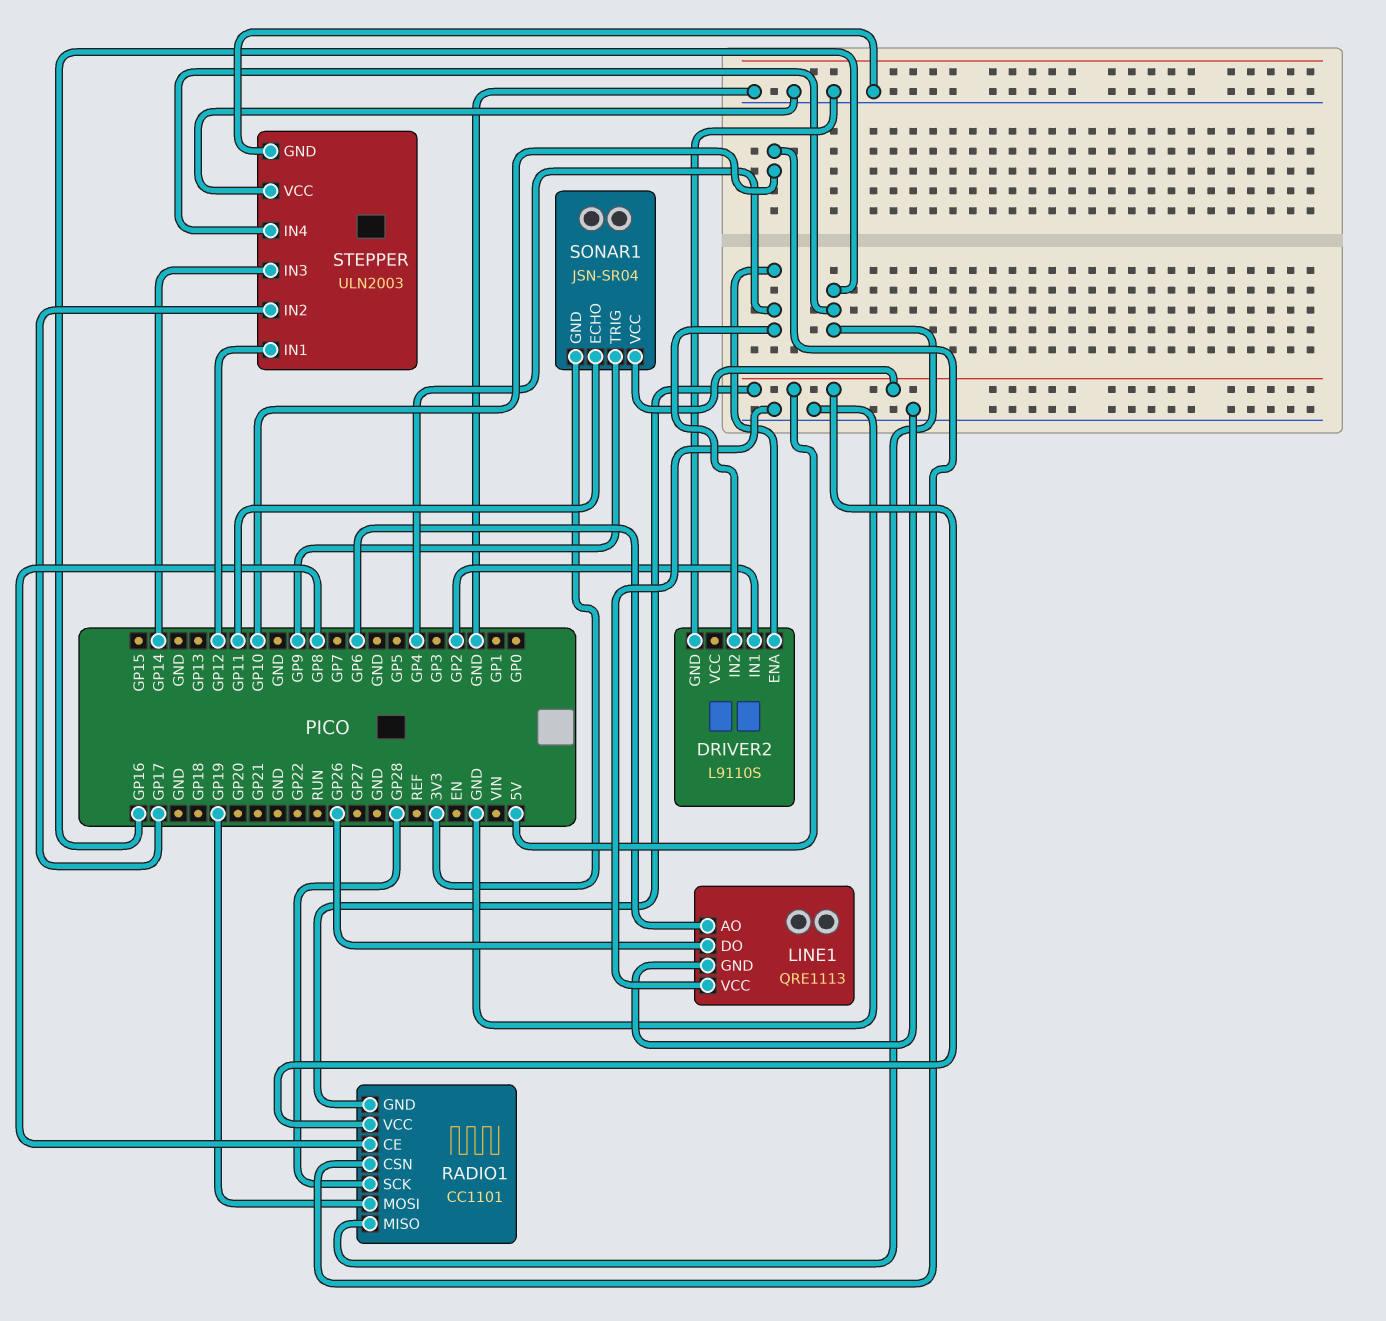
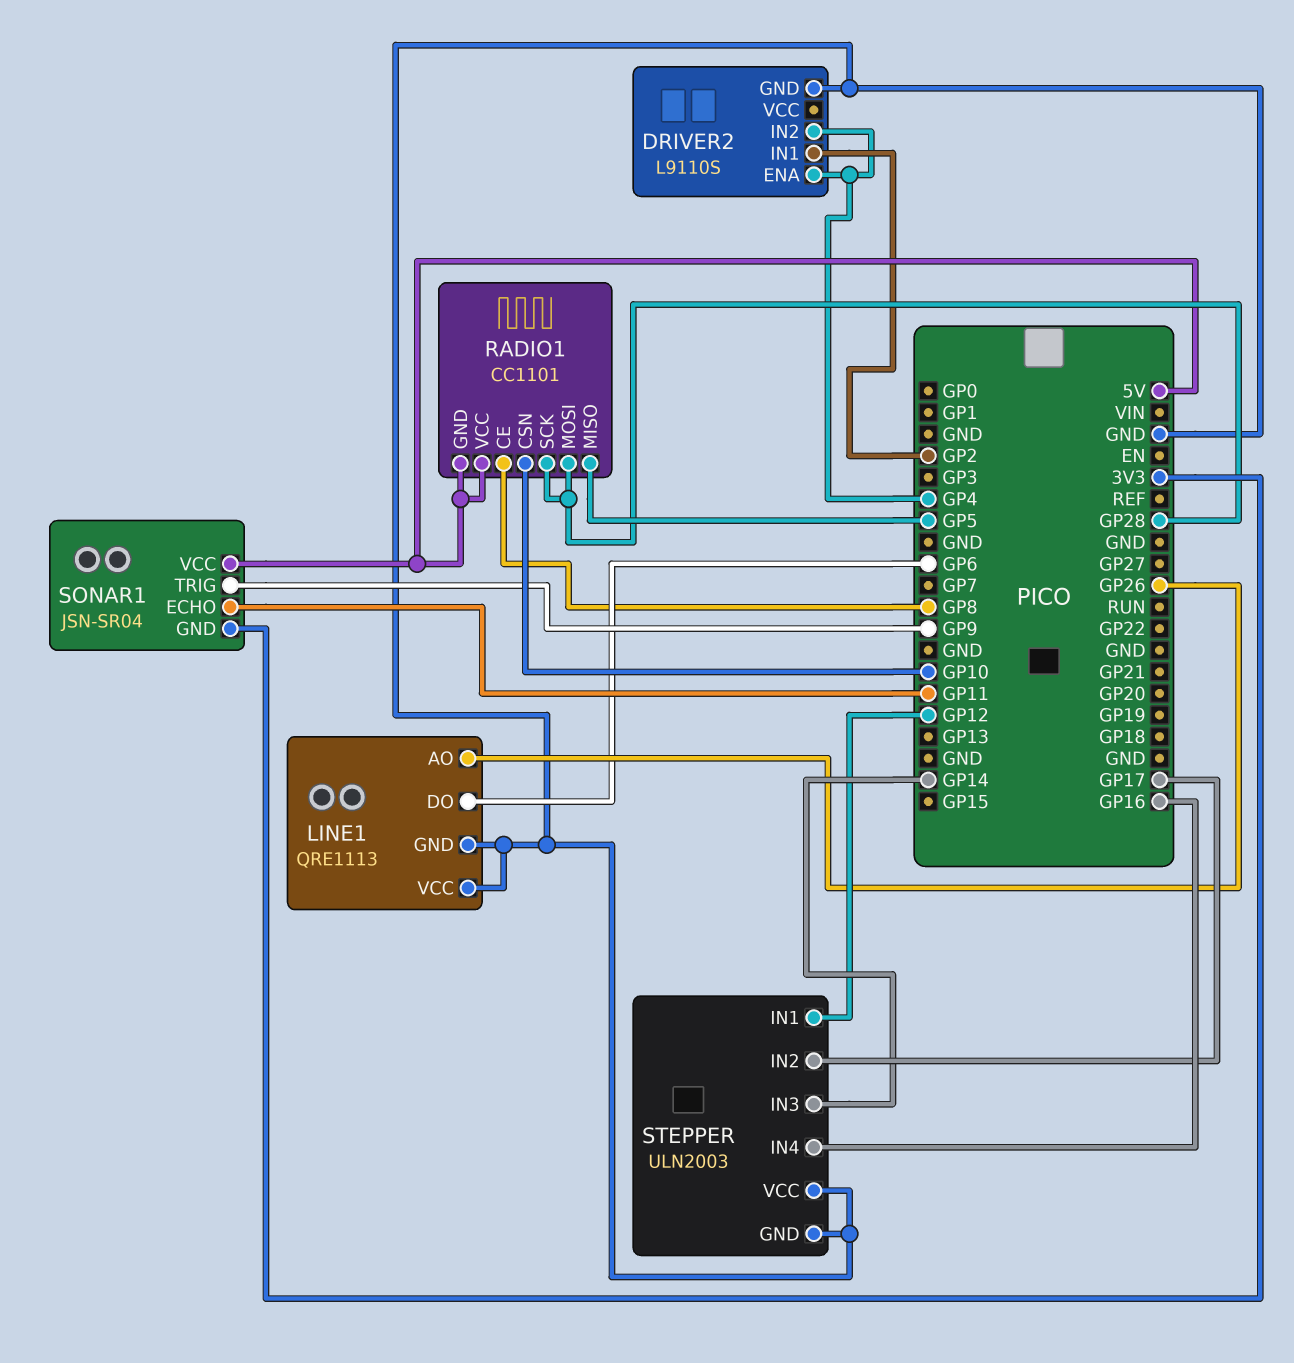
LINE1 pin AO: GP6 -> GP26
LINE1 pin DO: GP26 -> GP6
RADIO1 pin MISO: GP16 -> GP5
RADIO1 pin MOSI: GP19 -> GP28

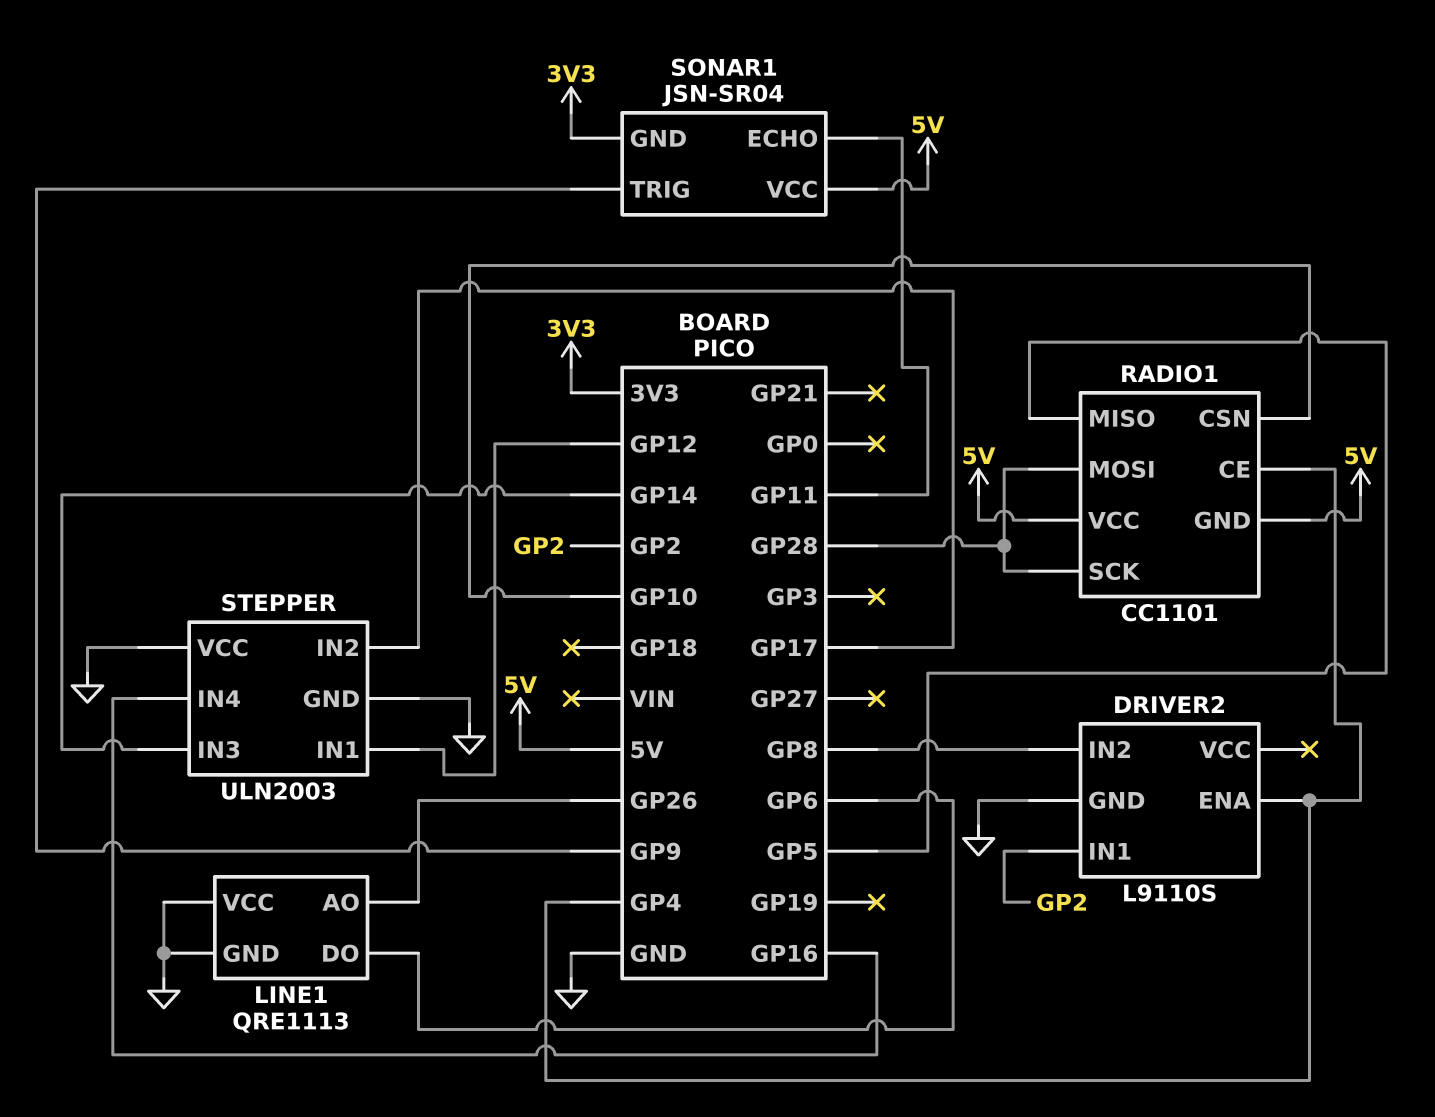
DRIVER2 pin IN2: GP4 -> GP8
RADIO1 pin CE: GP8 -> GP4

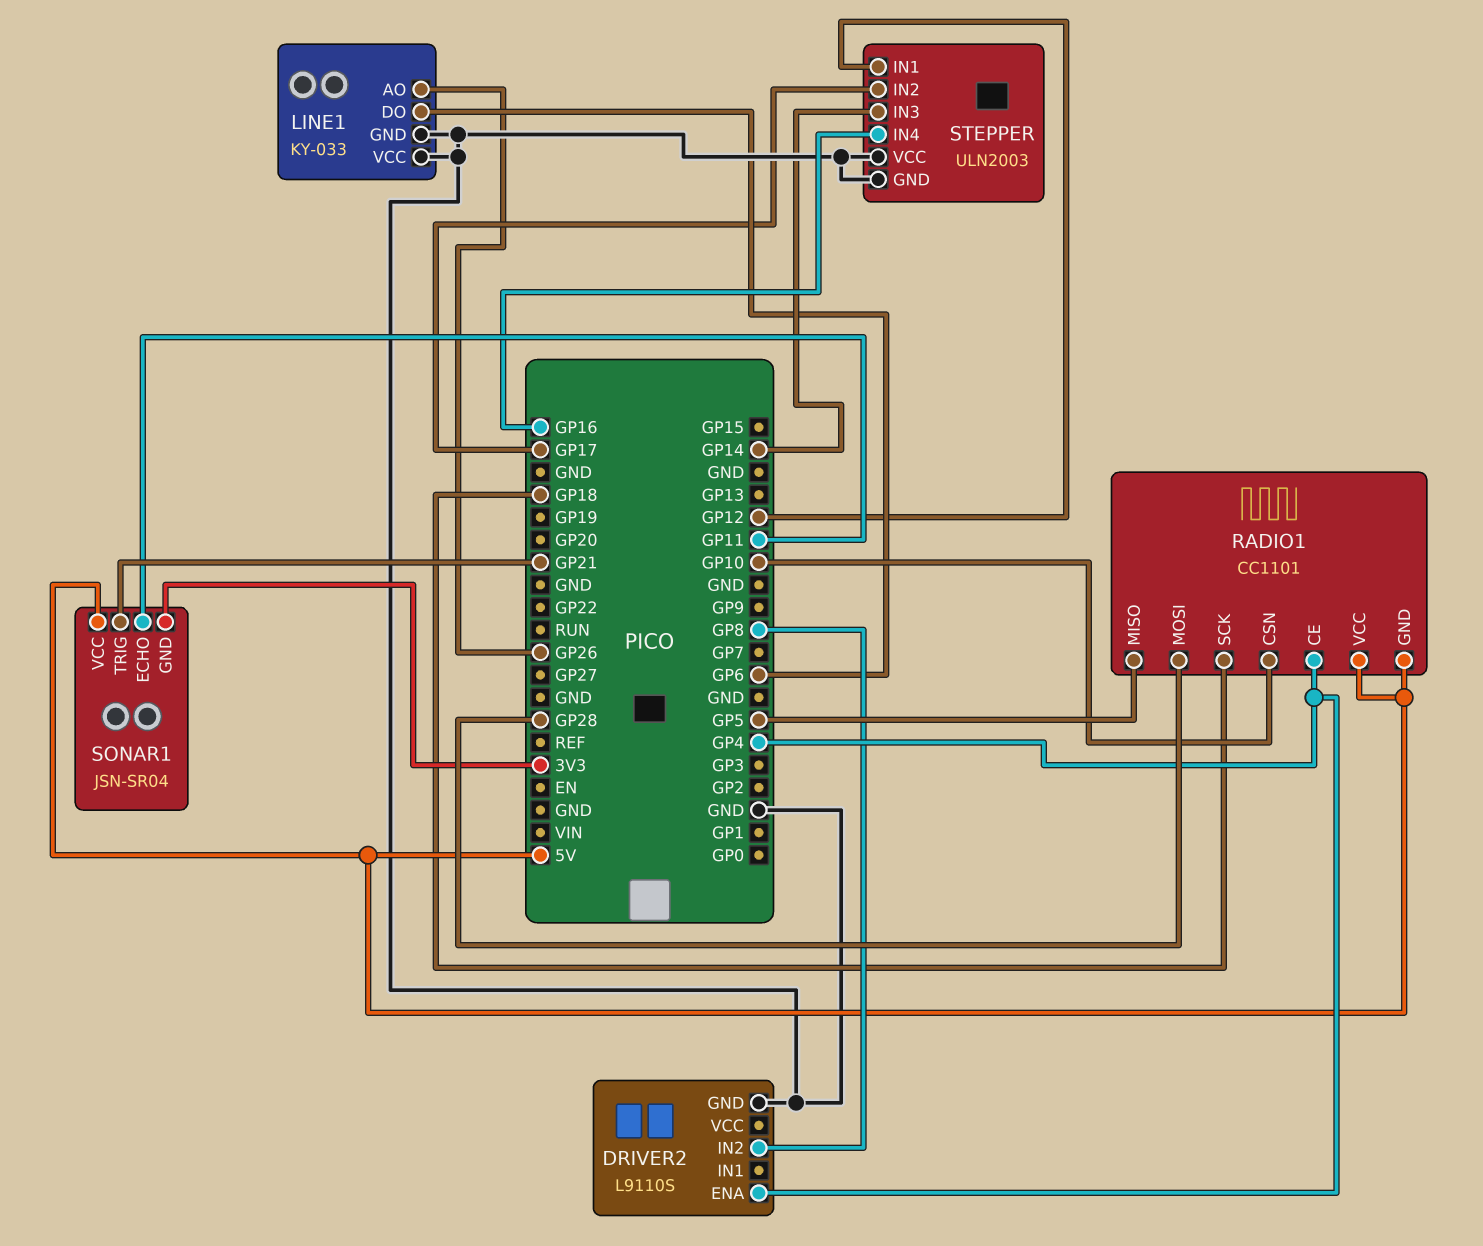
DRIVER2 pin IN1: GP2 -> none
LINE1: QRE1113 -> KY-033
RADIO1 pin SCK: GP28 -> GP18
SONAR1 pin TRIG: GP9 -> GP21

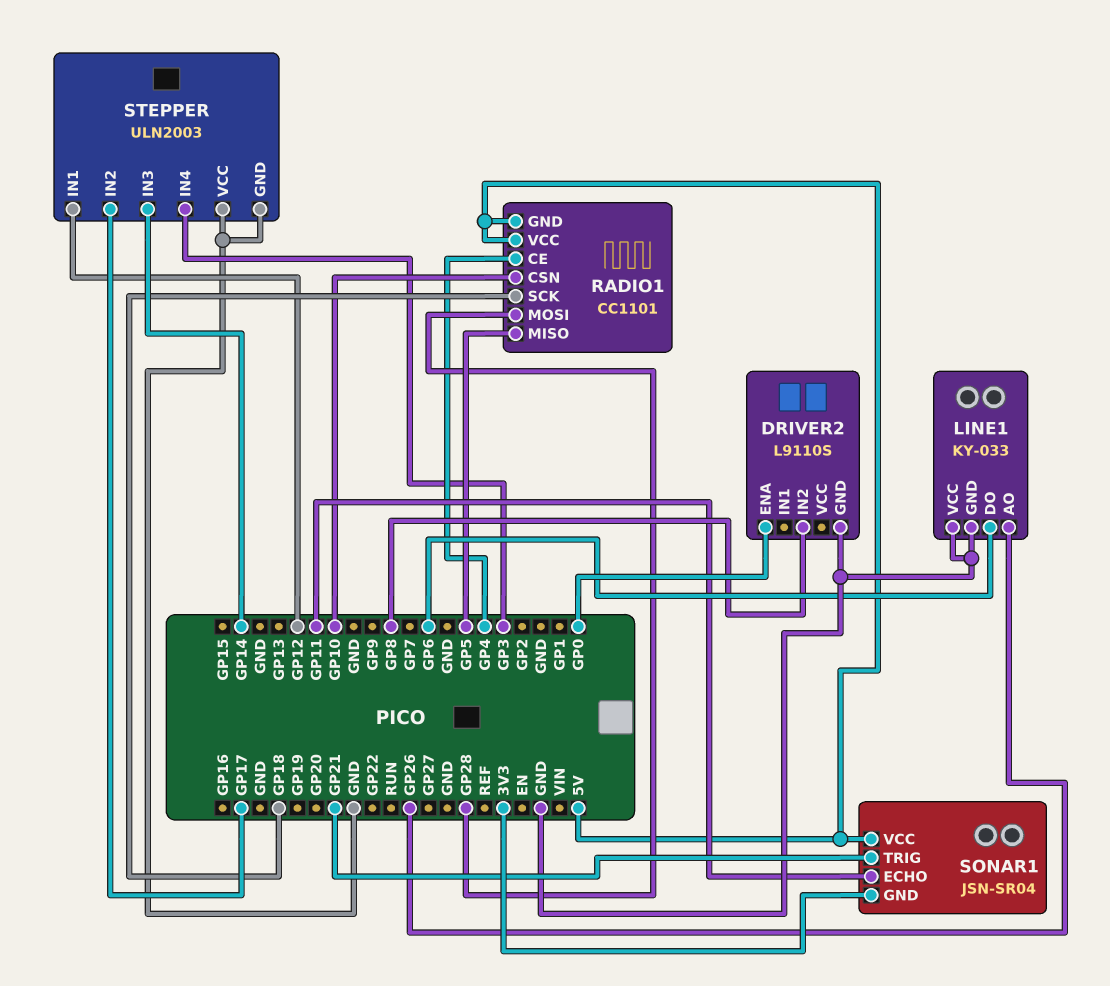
DRIVER2 pin ENA: GP4 -> GP0
STEPPER pin IN4: GP16 -> GP3

